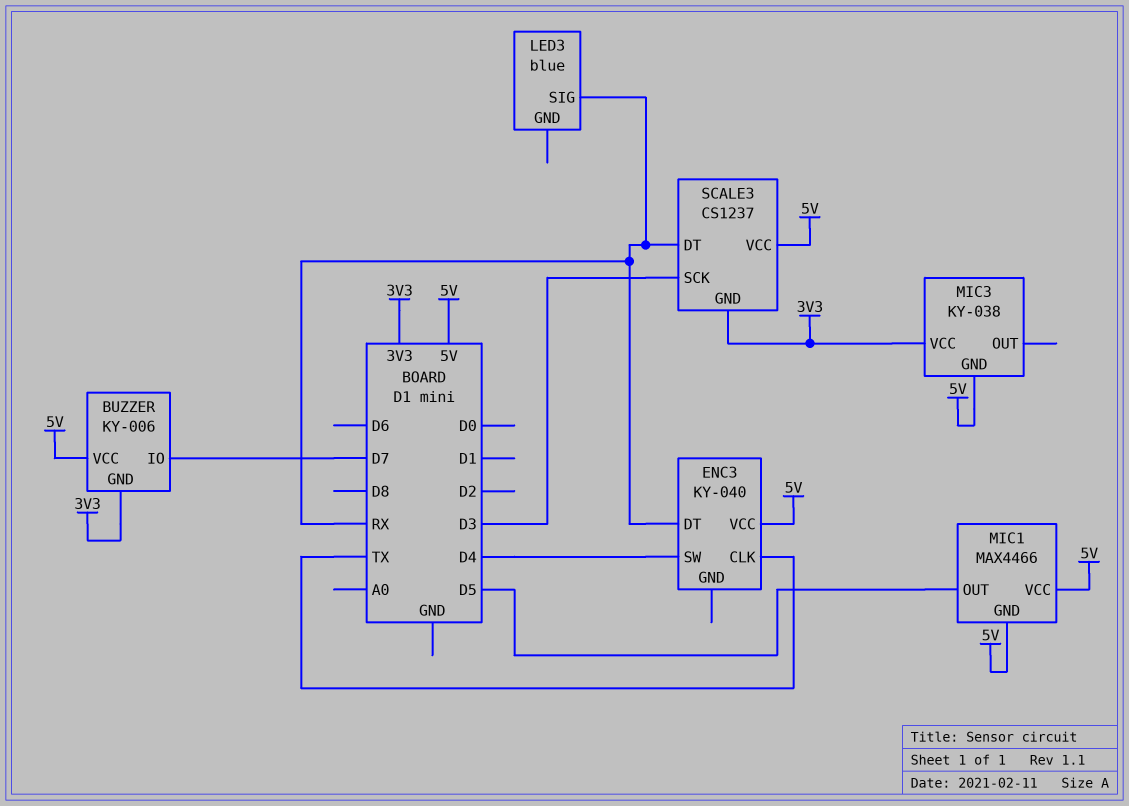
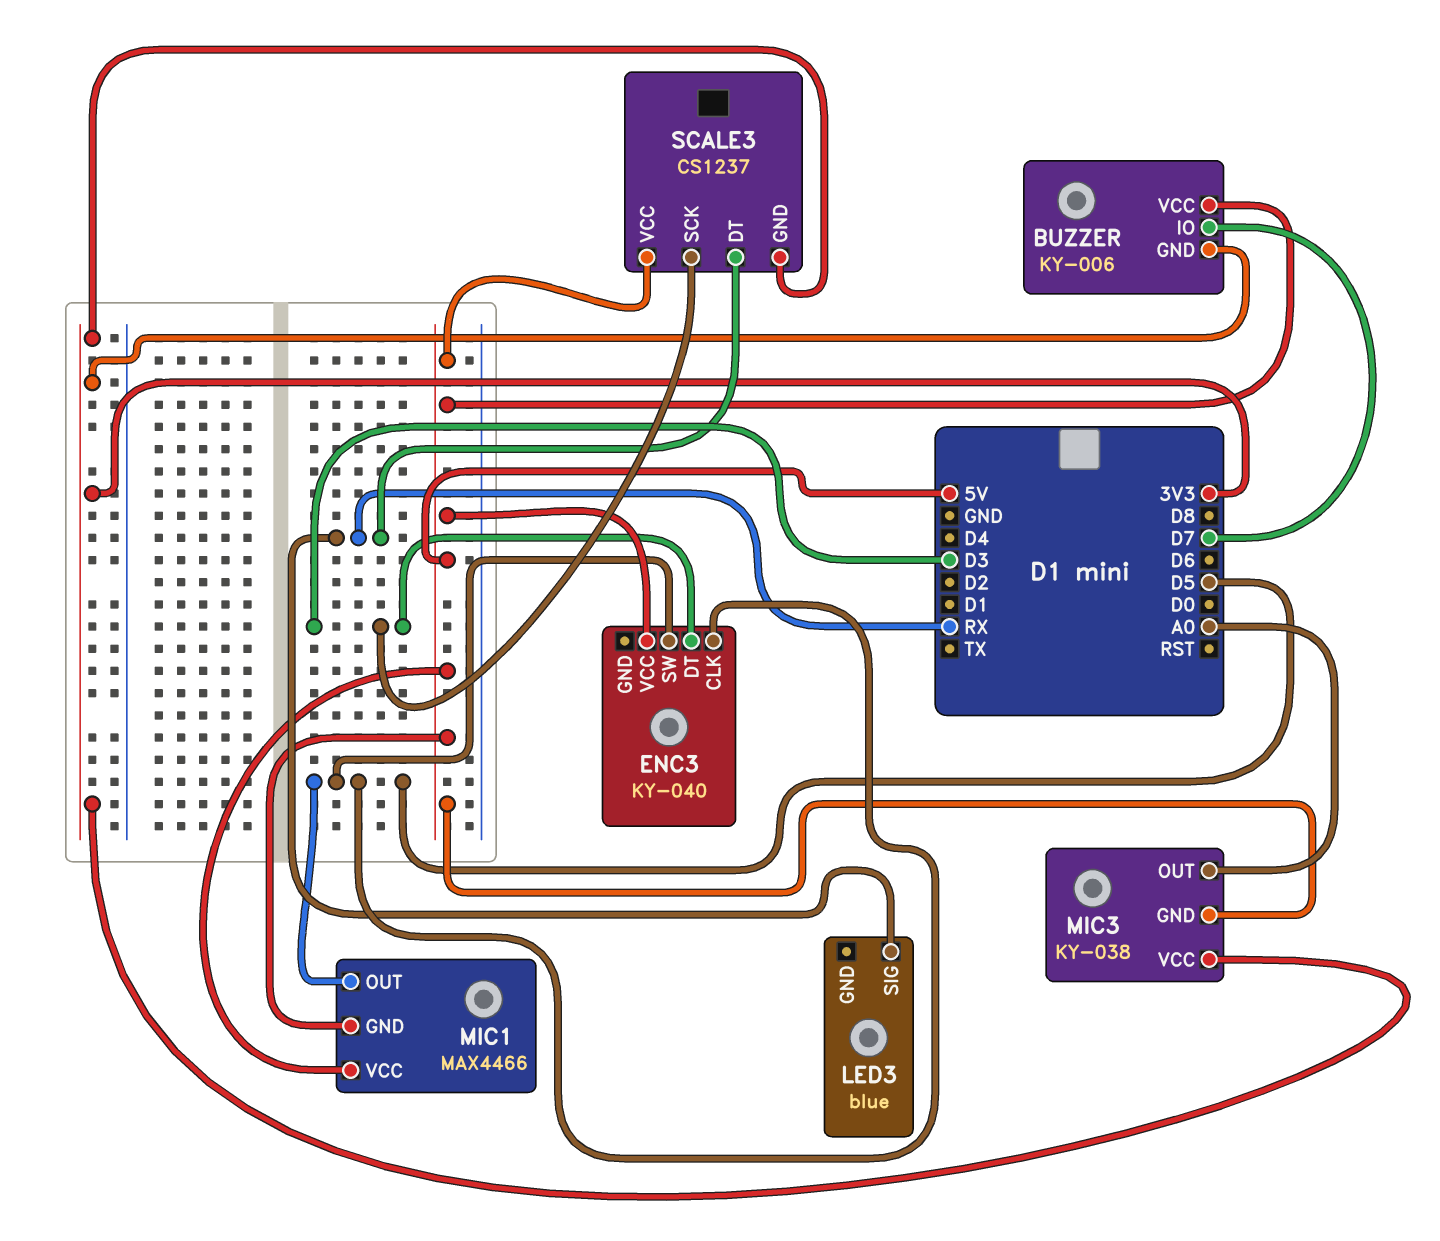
ENC3 pin CLK: TX -> D5
ENC3 pin DT: RX -> D3
ENC3 pin SW: D4 -> D5
MIC3 pin OUT: none -> A0

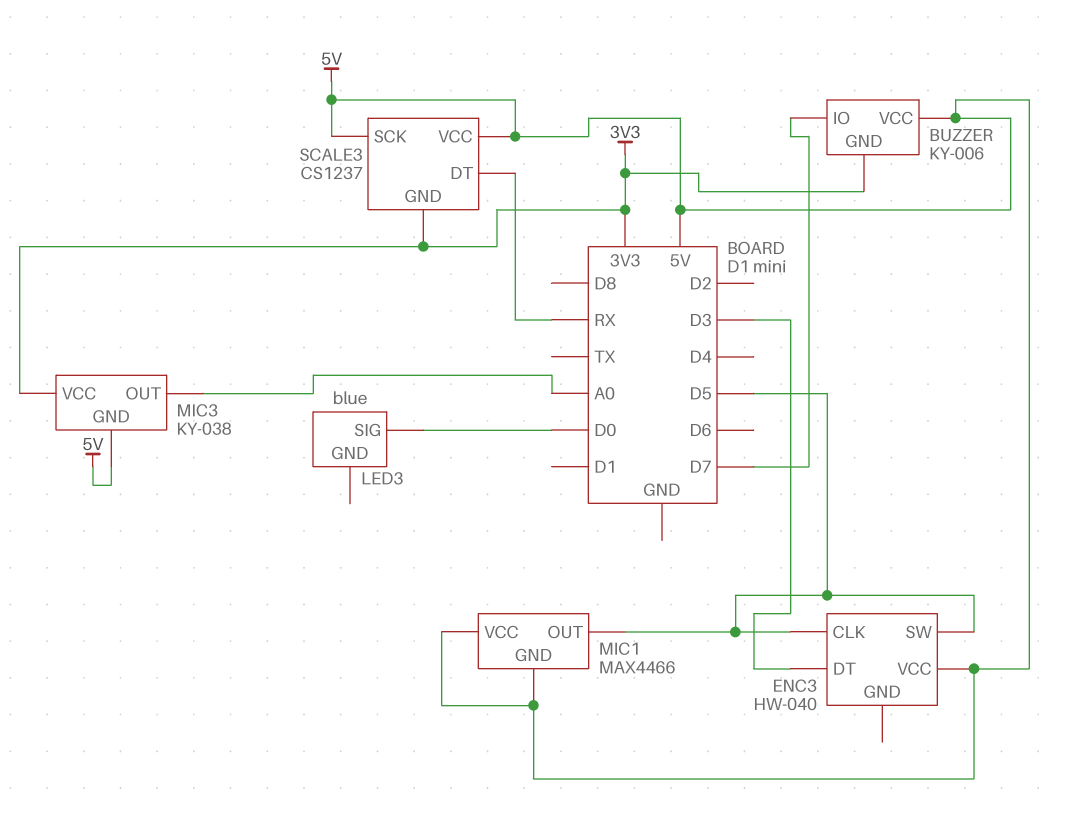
ENC3: KY-040 -> HW-040
LED3 pin SIG: RX -> D0
SCALE3 pin SCK: D3 -> 5V

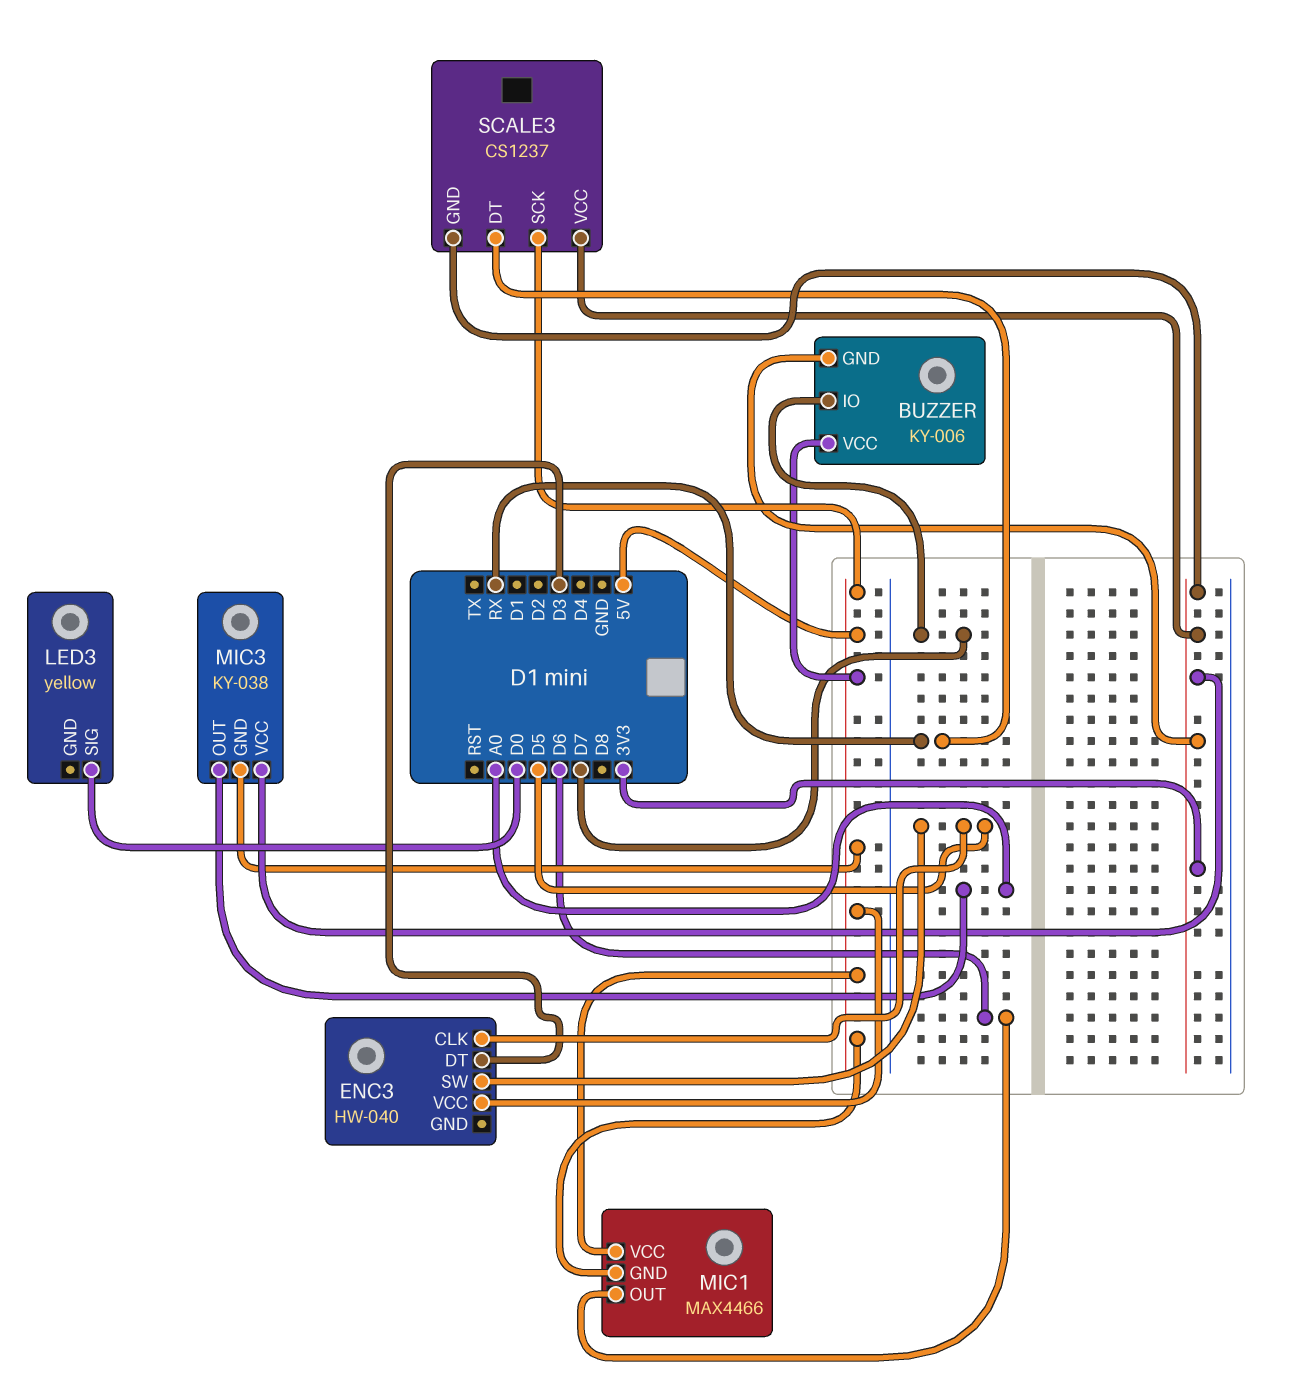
LED3: blue -> yellow
MIC1 pin OUT: D5 -> D6
SCALE3 pin VCC: 5V -> 3V3

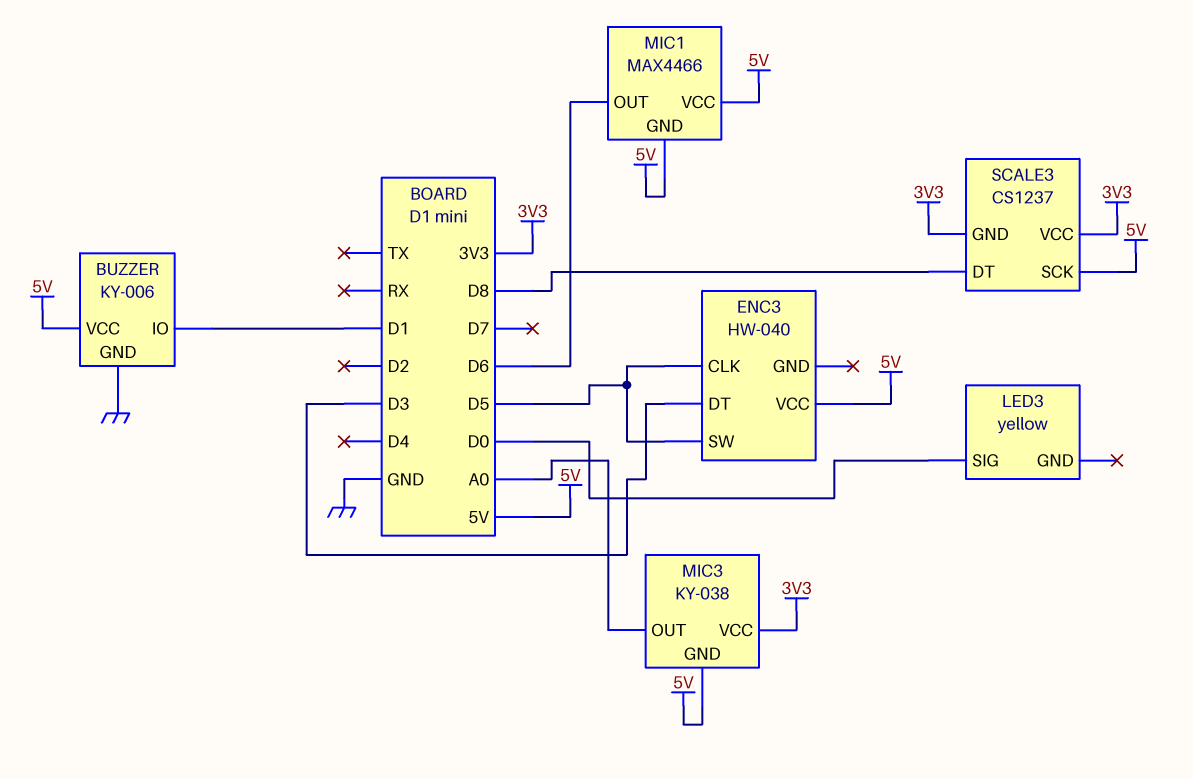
BUZZER pin GND: 3V3 -> GND
BUZZER pin IO: D7 -> D1
SCALE3 pin DT: RX -> D8

